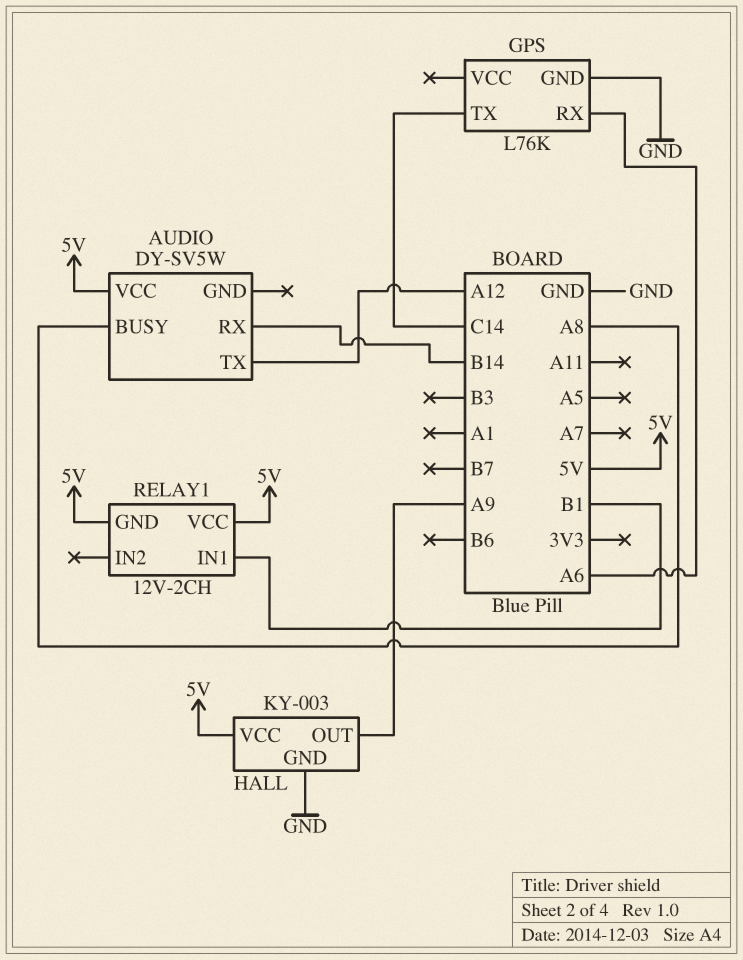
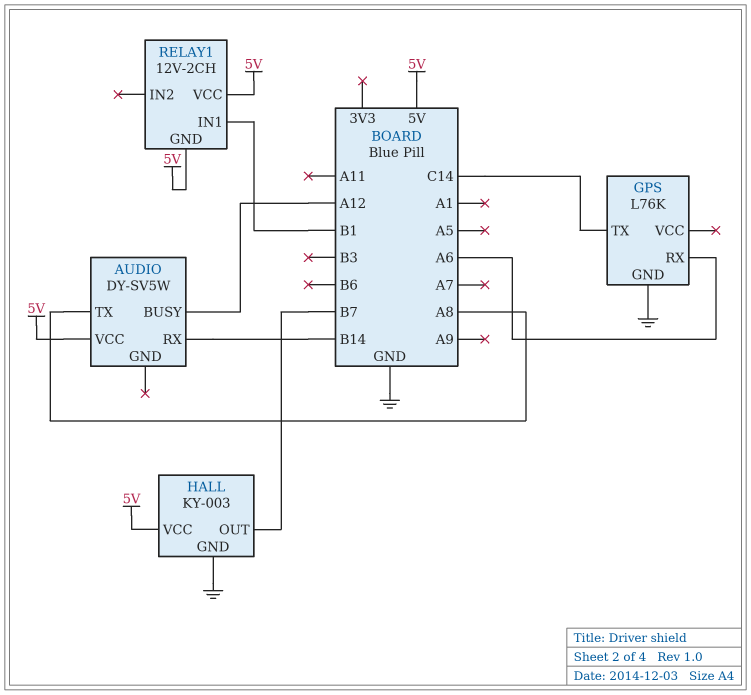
AUDIO pin BUSY: A8 -> A12
AUDIO pin TX: A12 -> A8
HALL pin OUT: A9 -> B7

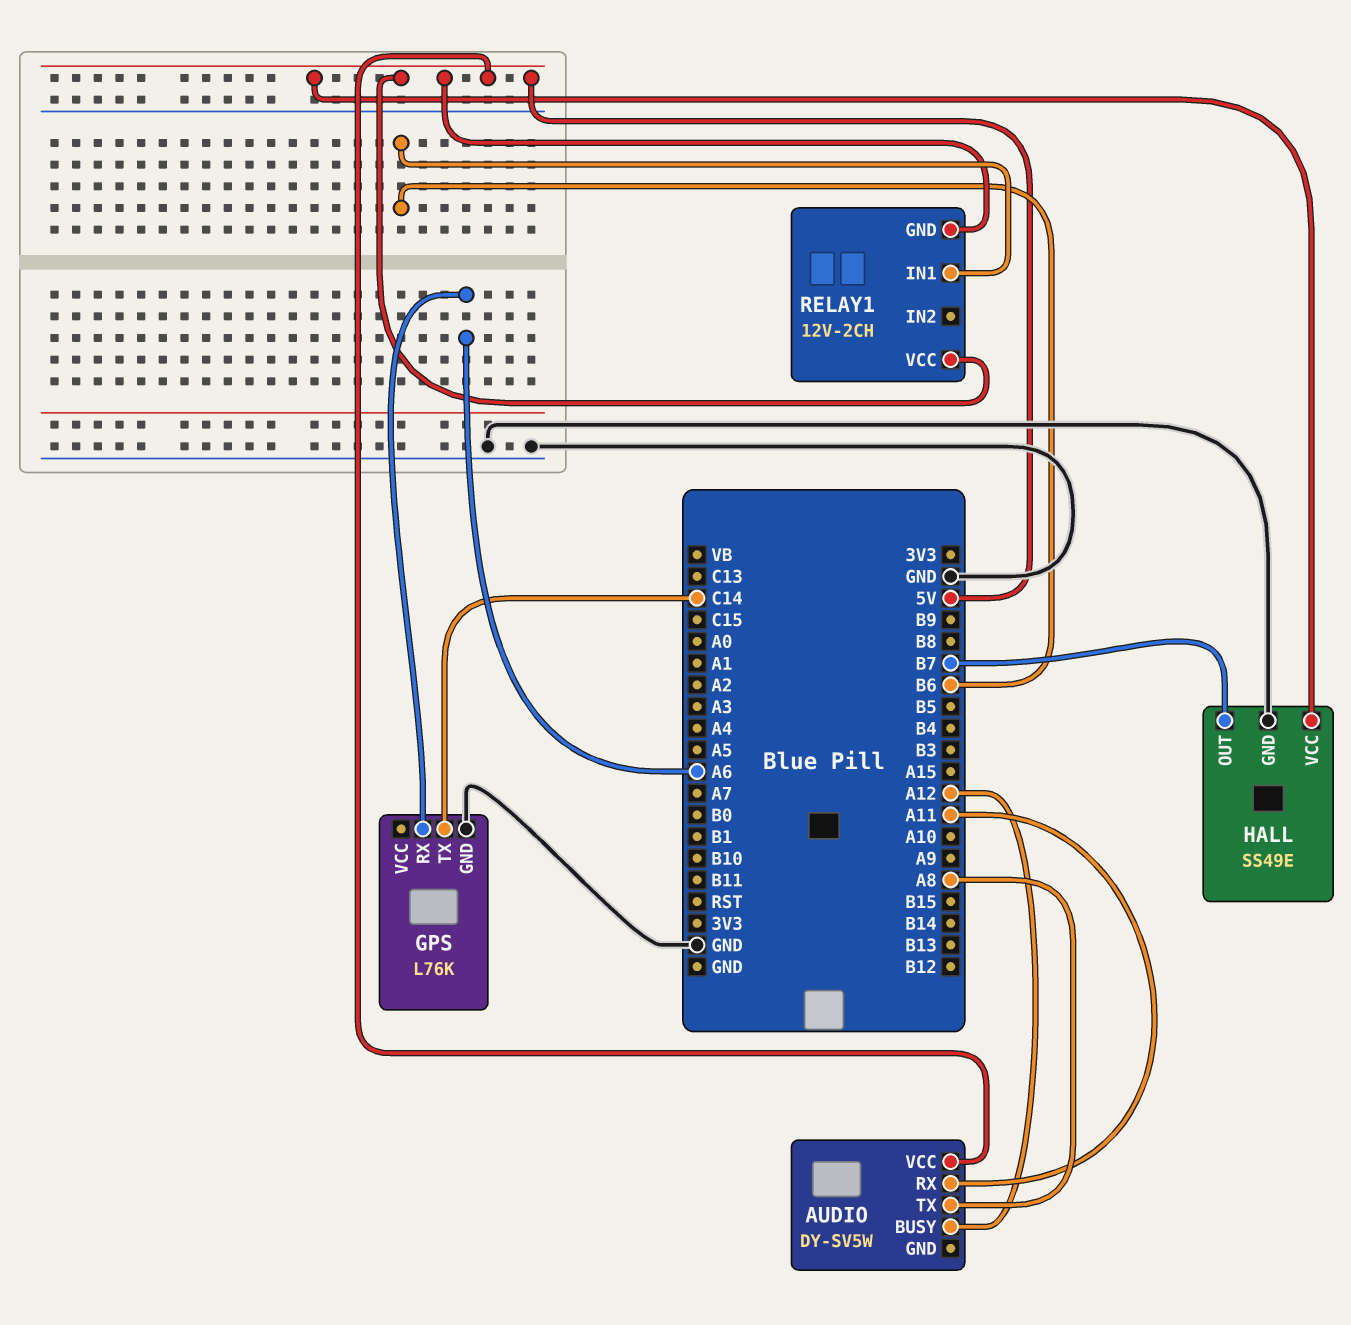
AUDIO pin RX: B14 -> A11
HALL: KY-003 -> SS49E
RELAY1 pin IN1: B1 -> B6

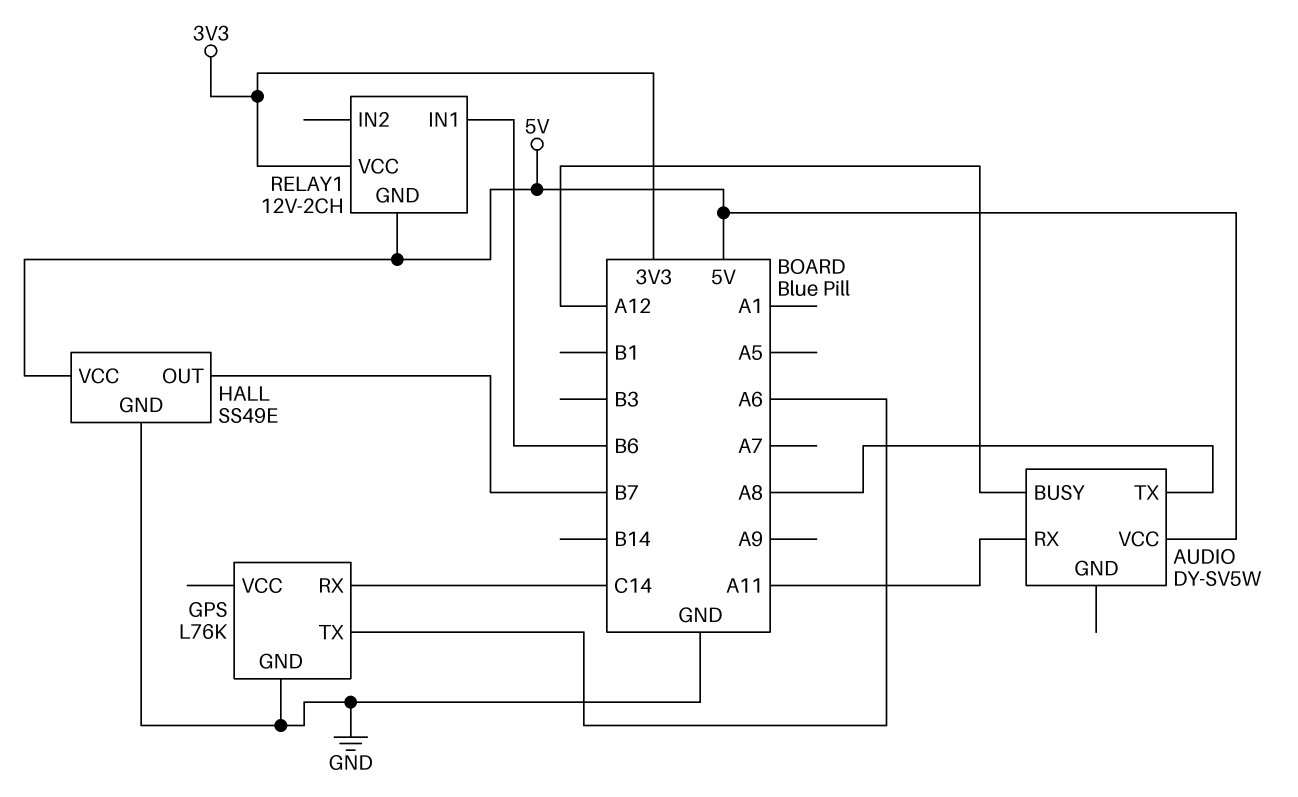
GPS pin RX: A6 -> C14
GPS pin TX: C14 -> A6
RELAY1 pin VCC: 5V -> 3V3

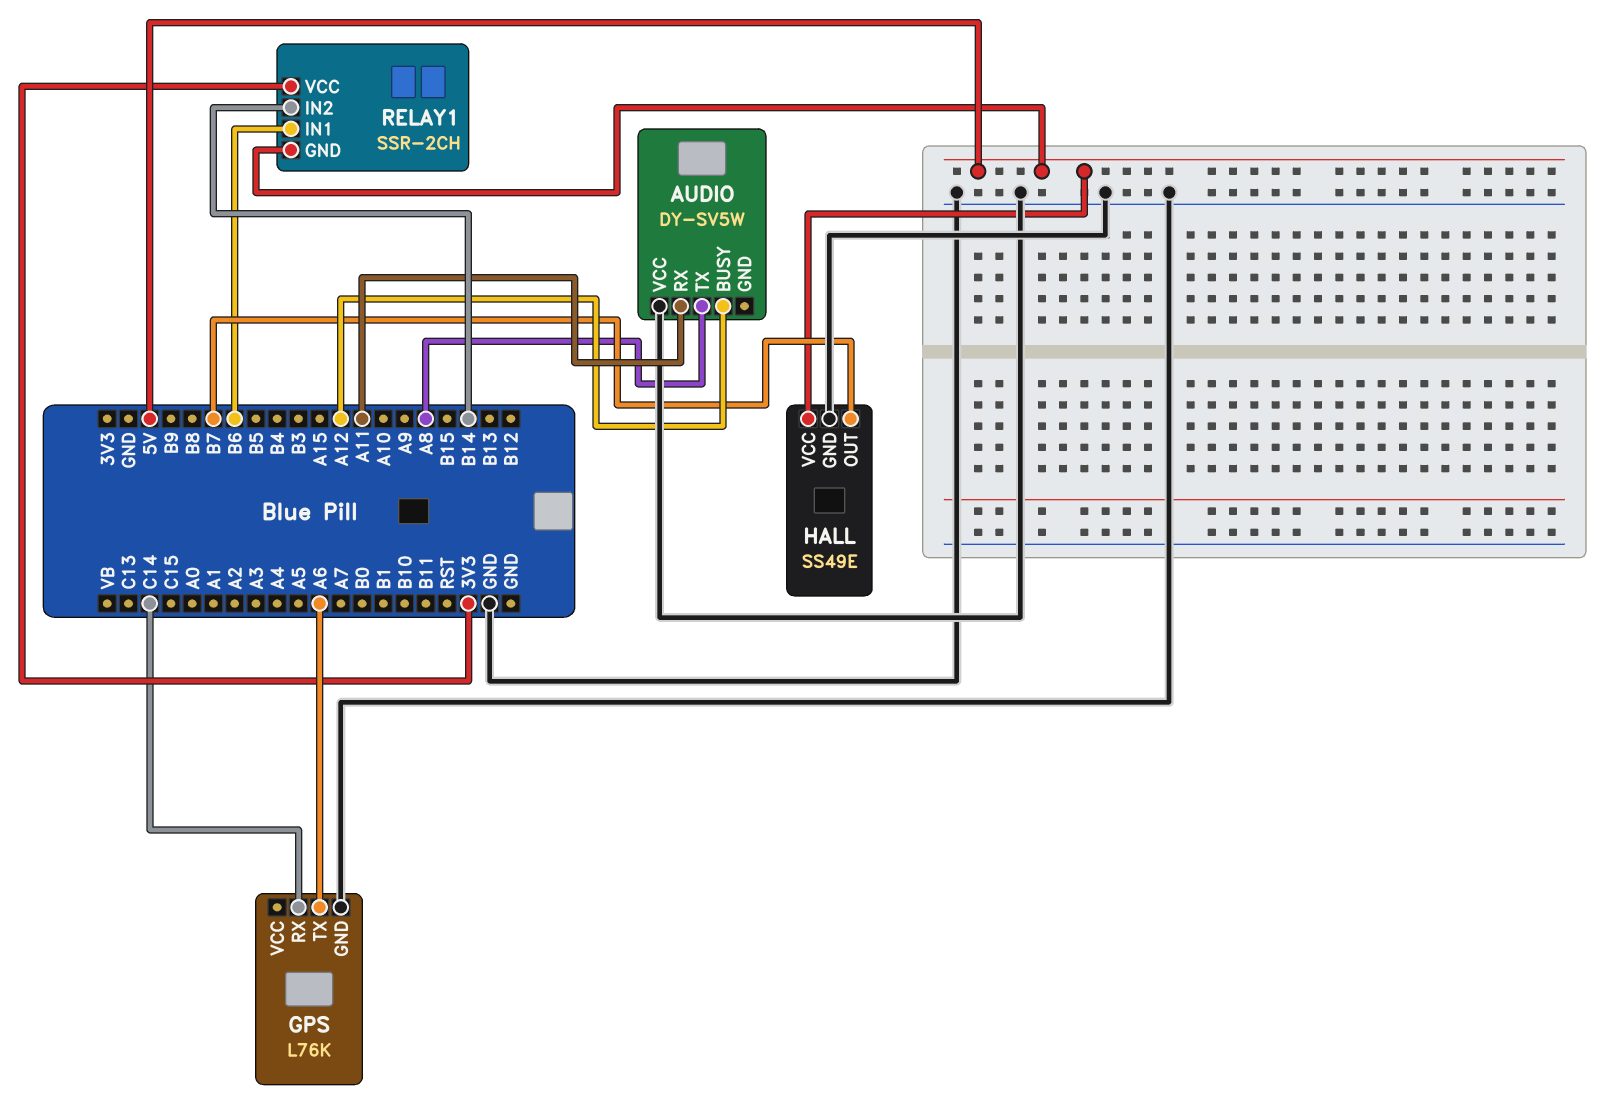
AUDIO pin VCC: 5V -> GND
RELAY1: 12V-2CH -> SSR-2CH
RELAY1 pin IN2: none -> B14

